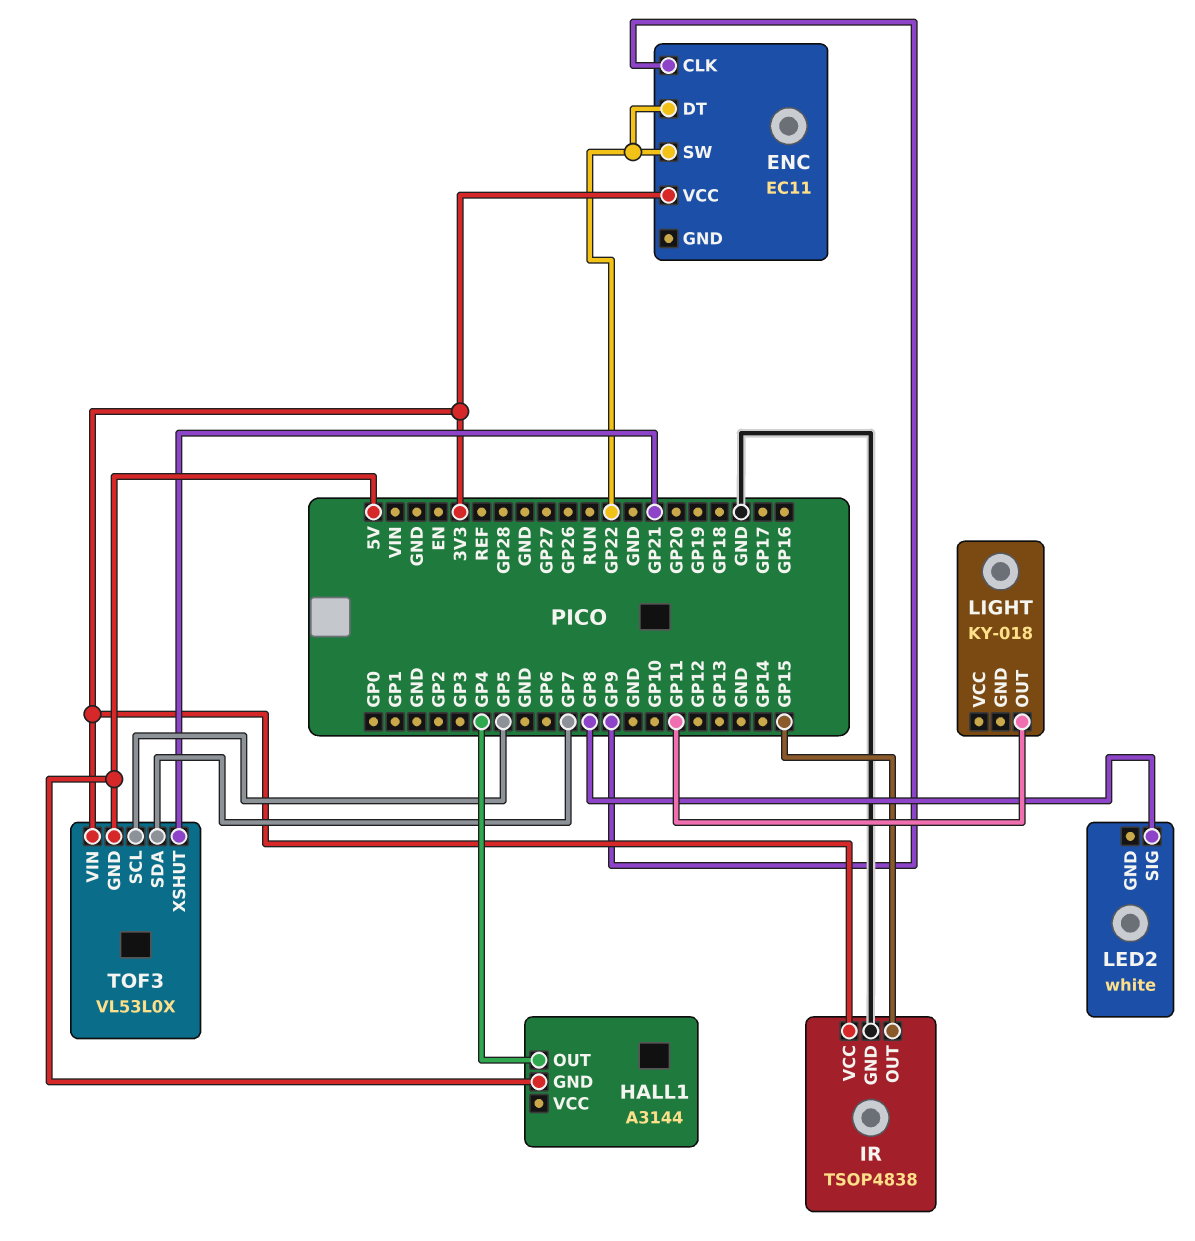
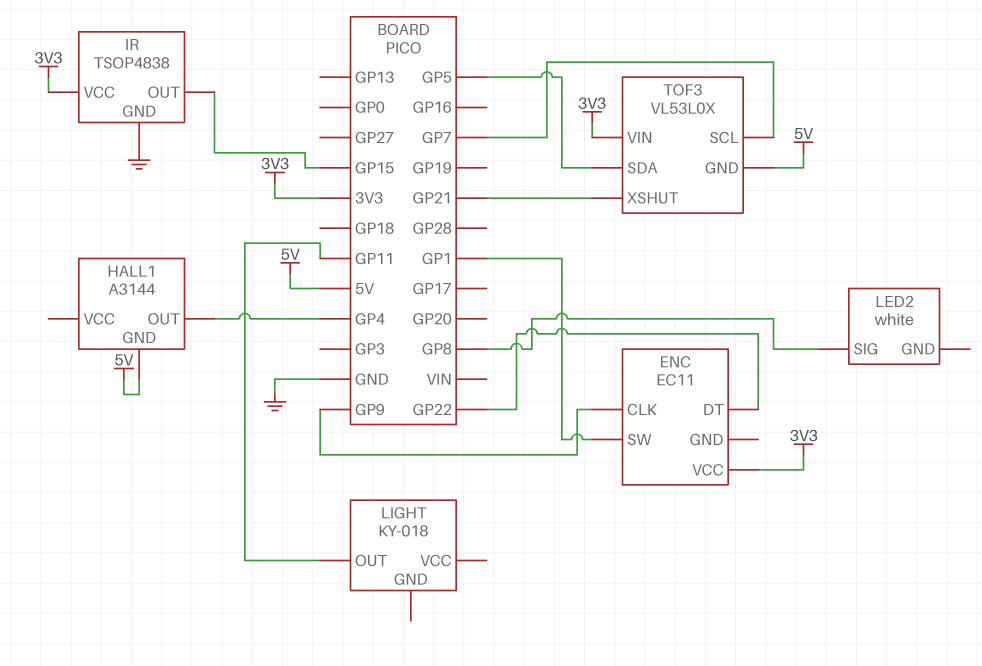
ENC pin SW: GP22 -> GP1
TOF3 pin SCL: GP5 -> GP7
TOF3 pin SDA: GP7 -> GP5

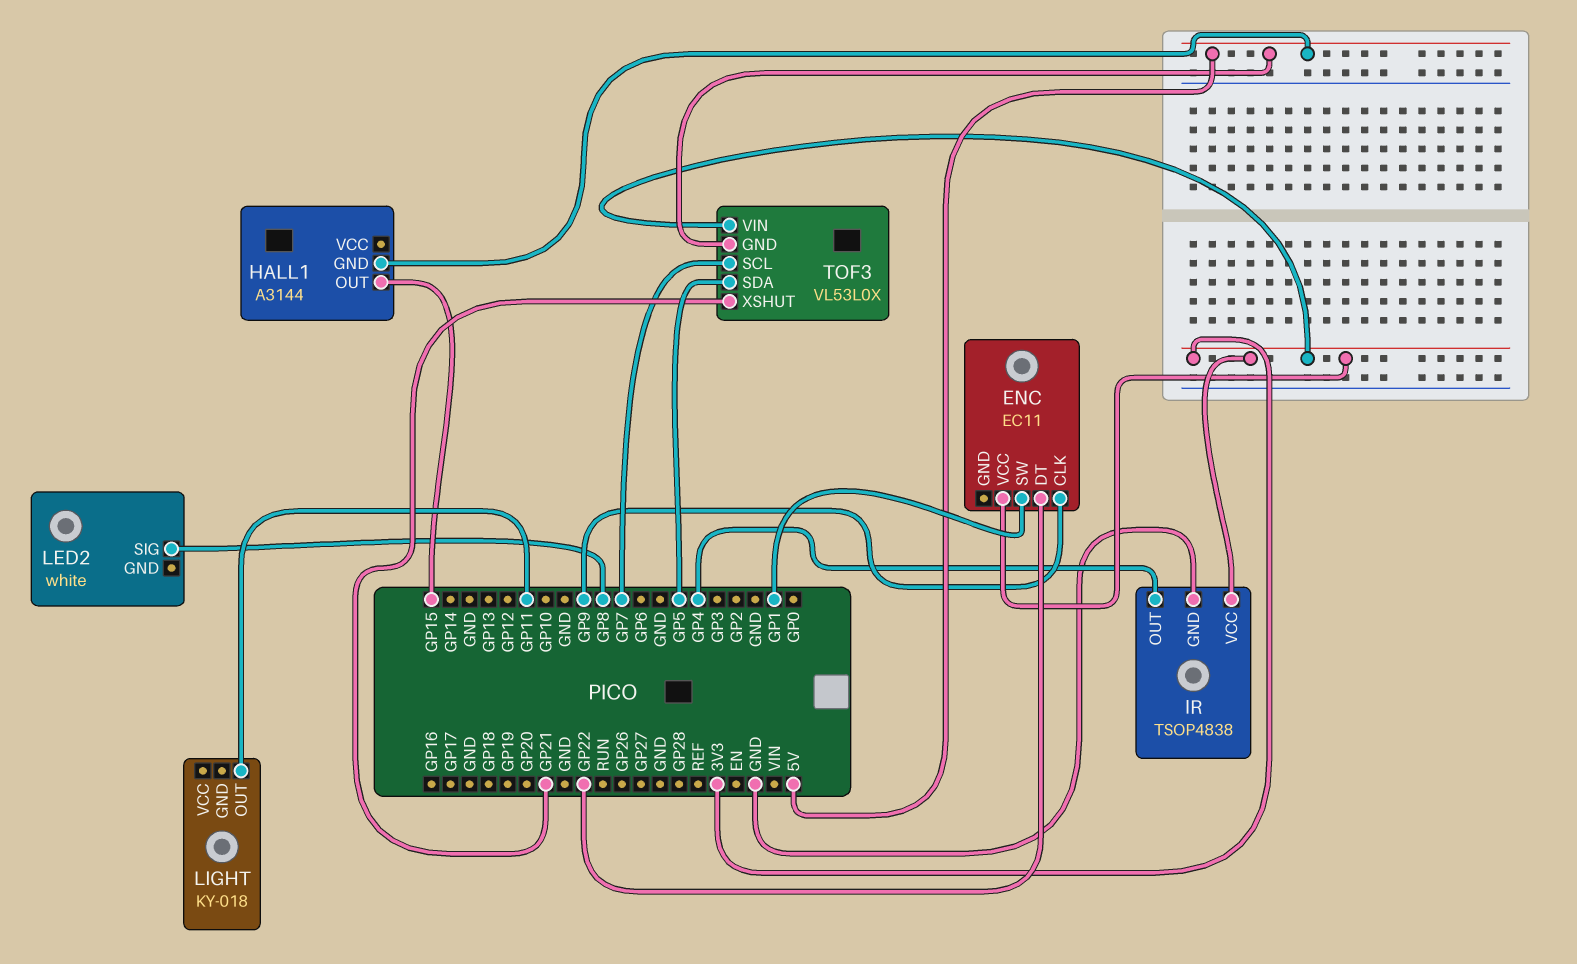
HALL1 pin OUT: GP4 -> GP15
IR pin OUT: GP15 -> GP4

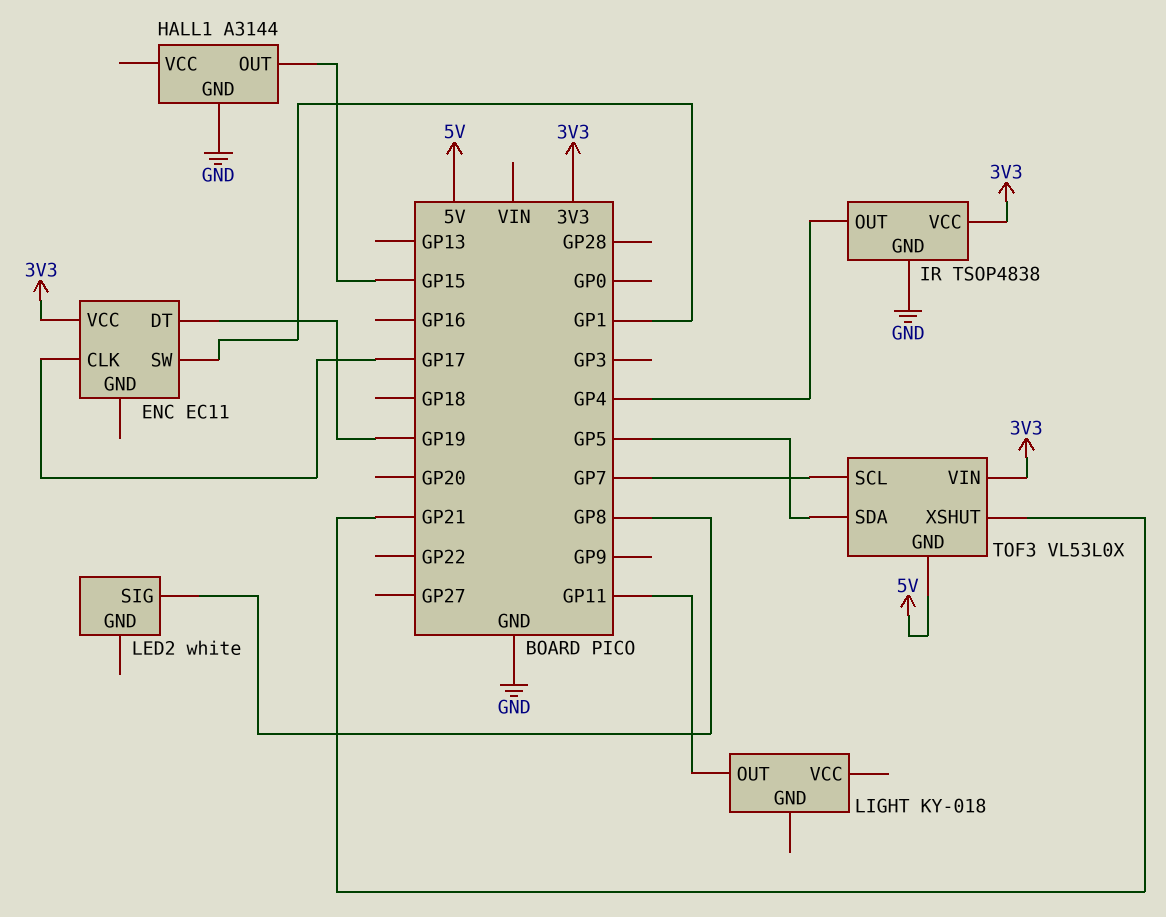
ENC pin CLK: GP9 -> GP17
ENC pin DT: GP22 -> GP19
HALL1 pin GND: 5V -> GND

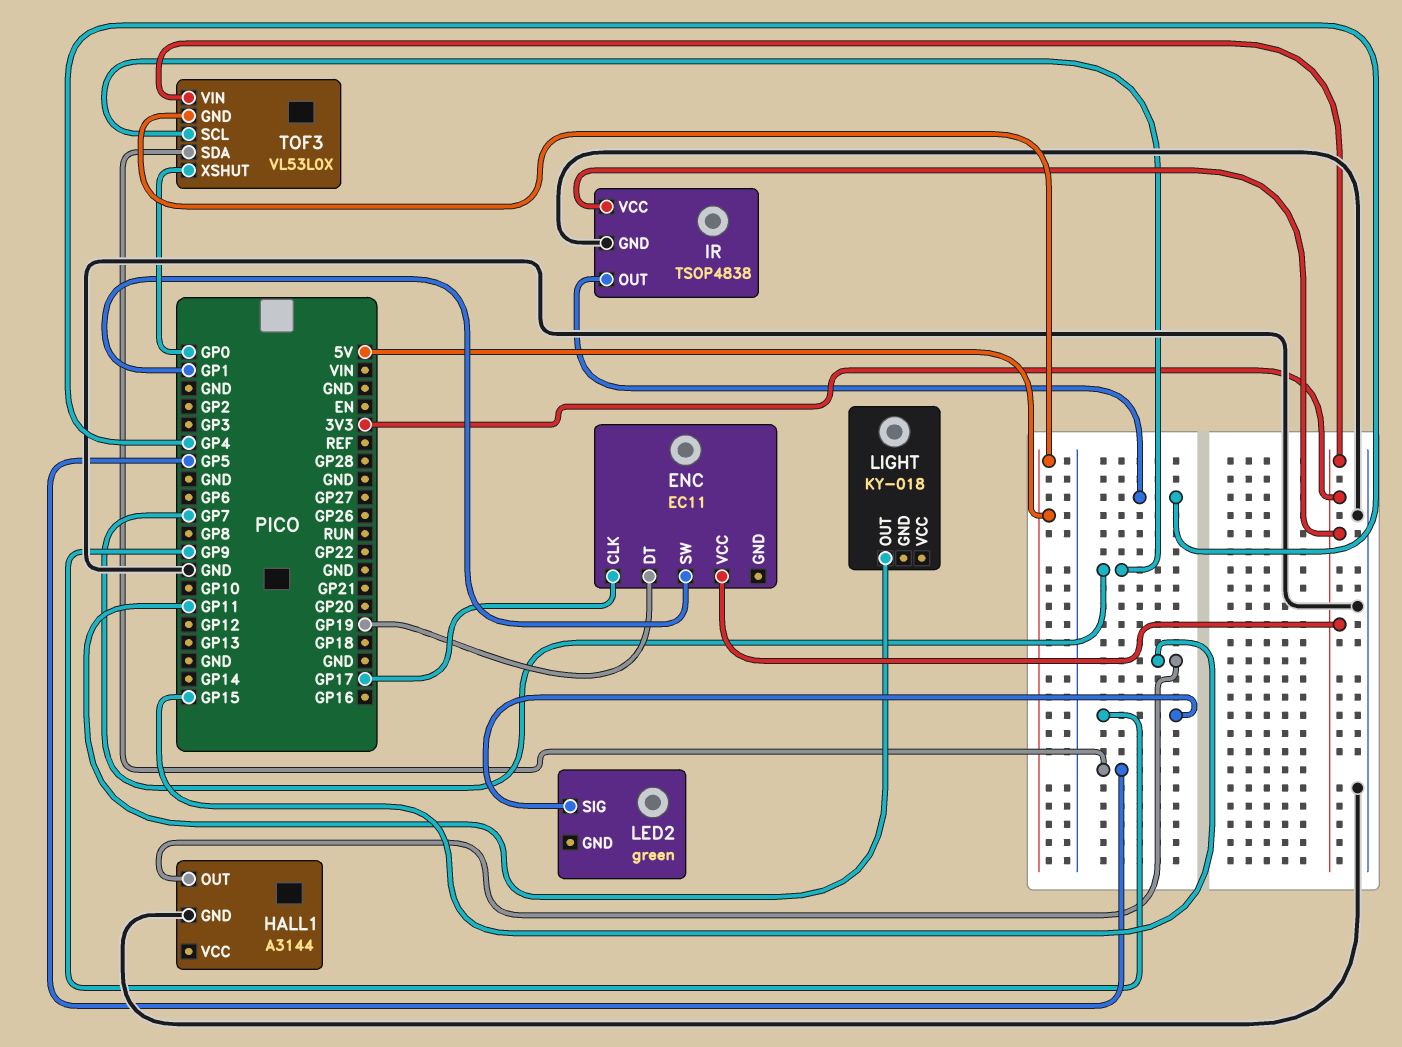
LED2: white -> green
LED2 pin SIG: GP8 -> GP9
TOF3 pin XSHUT: GP21 -> GP0

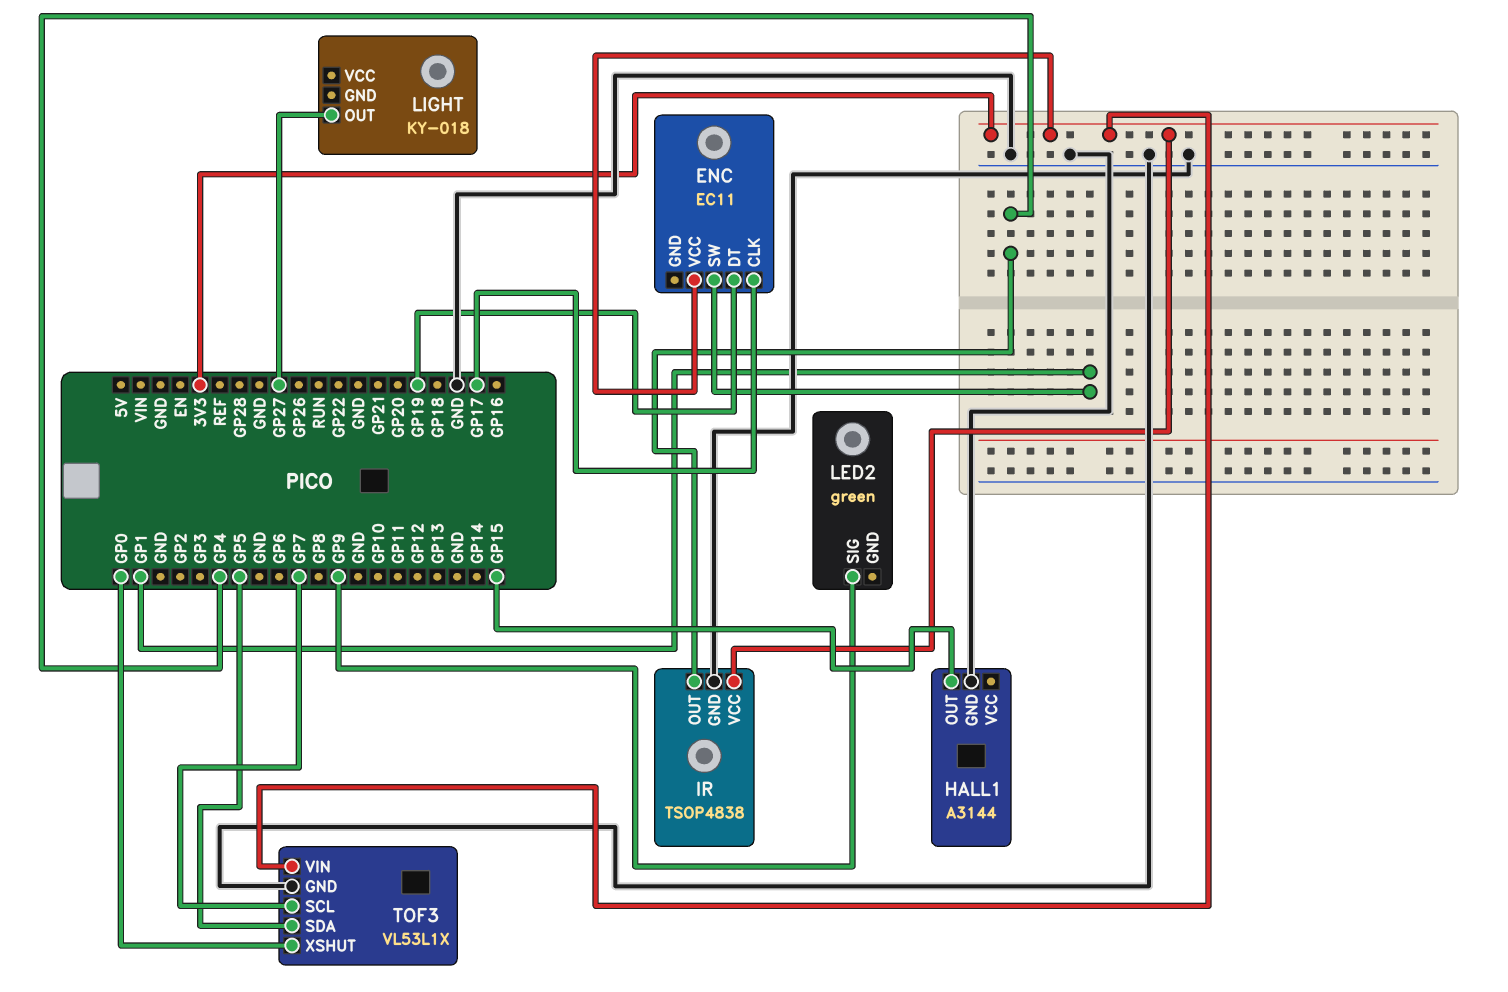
LIGHT pin OUT: GP11 -> GP27
TOF3: VL53L0X -> VL53L1X
TOF3 pin GND: 5V -> GND

